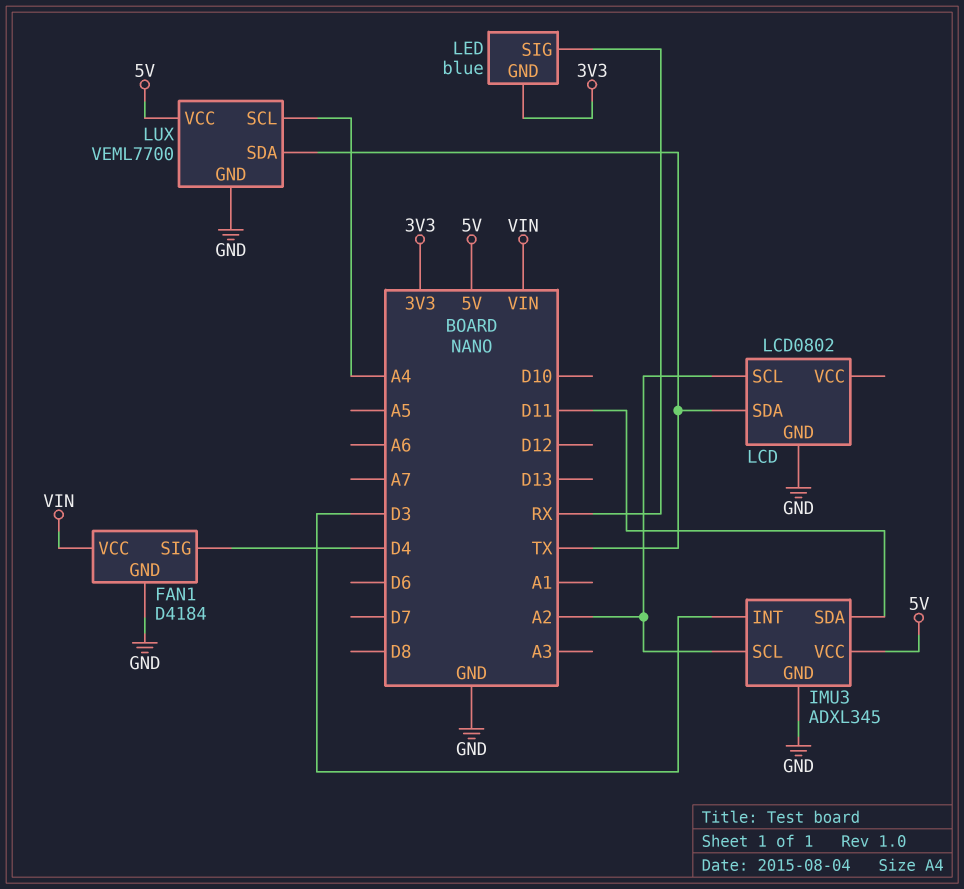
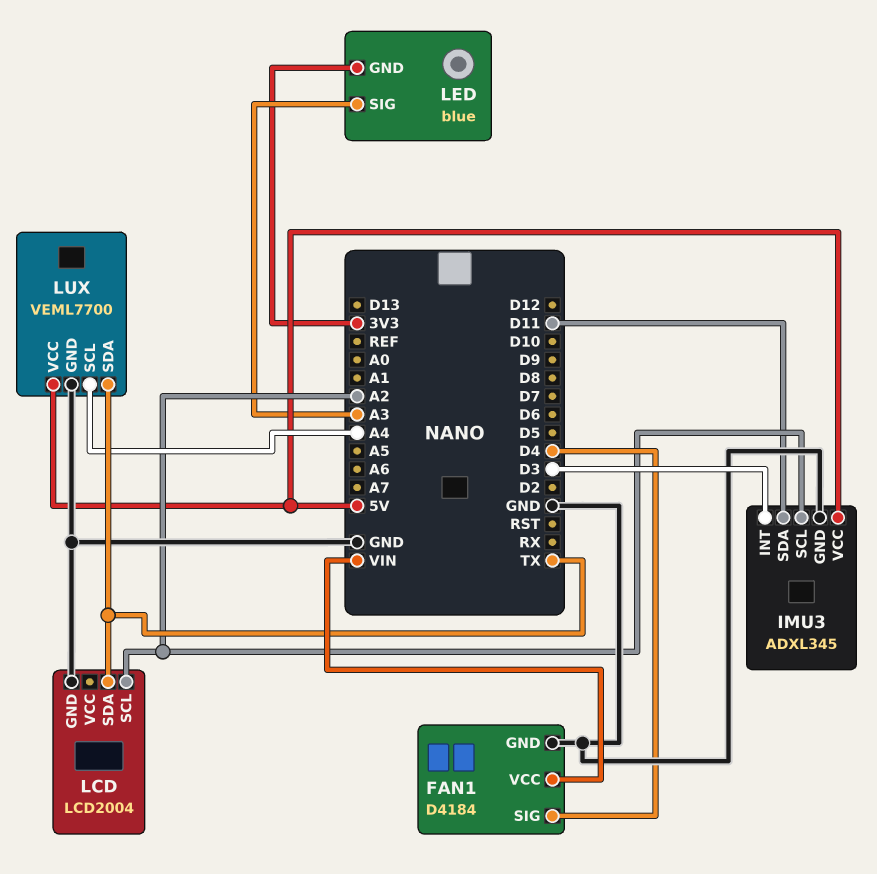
LCD: LCD0802 -> LCD2004
LED pin SIG: RX -> A3

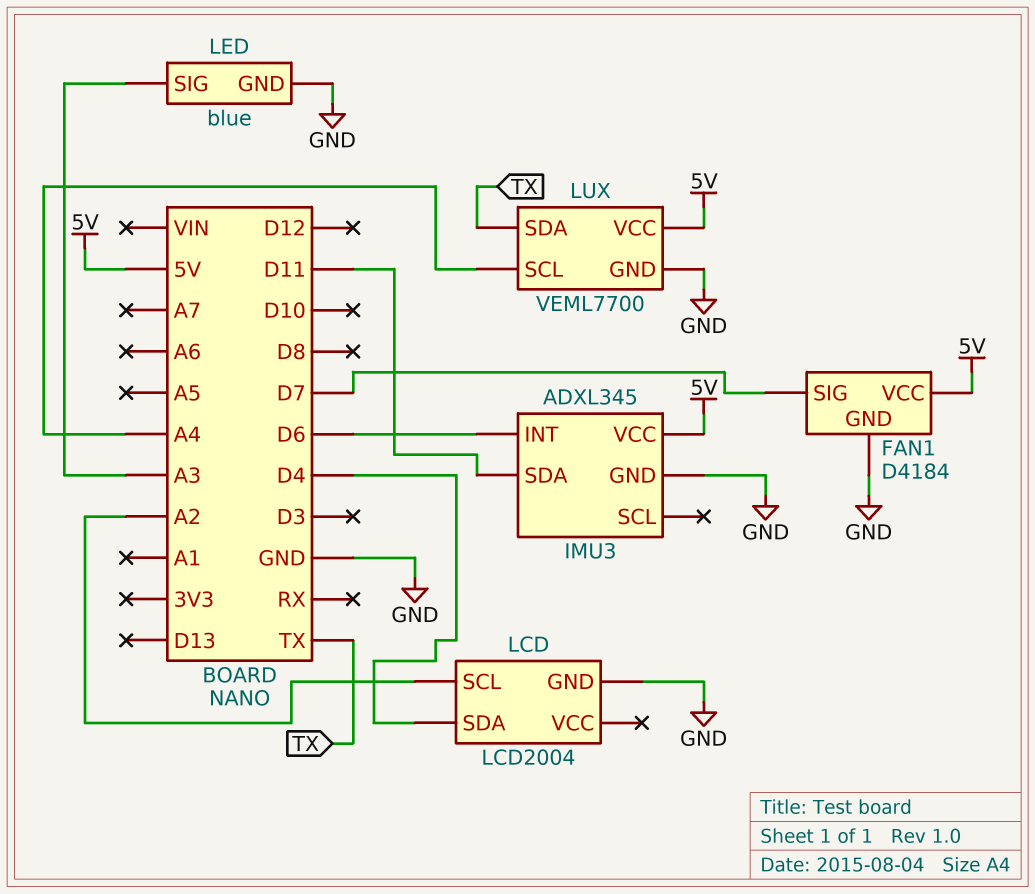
FAN1 pin SIG: D4 -> D7
FAN1 pin VCC: VIN -> 5V
IMU3 pin INT: D3 -> D6
IMU3 pin SCL: A2 -> none
LCD pin SDA: TX -> D4
LED pin GND: 3V3 -> GND

